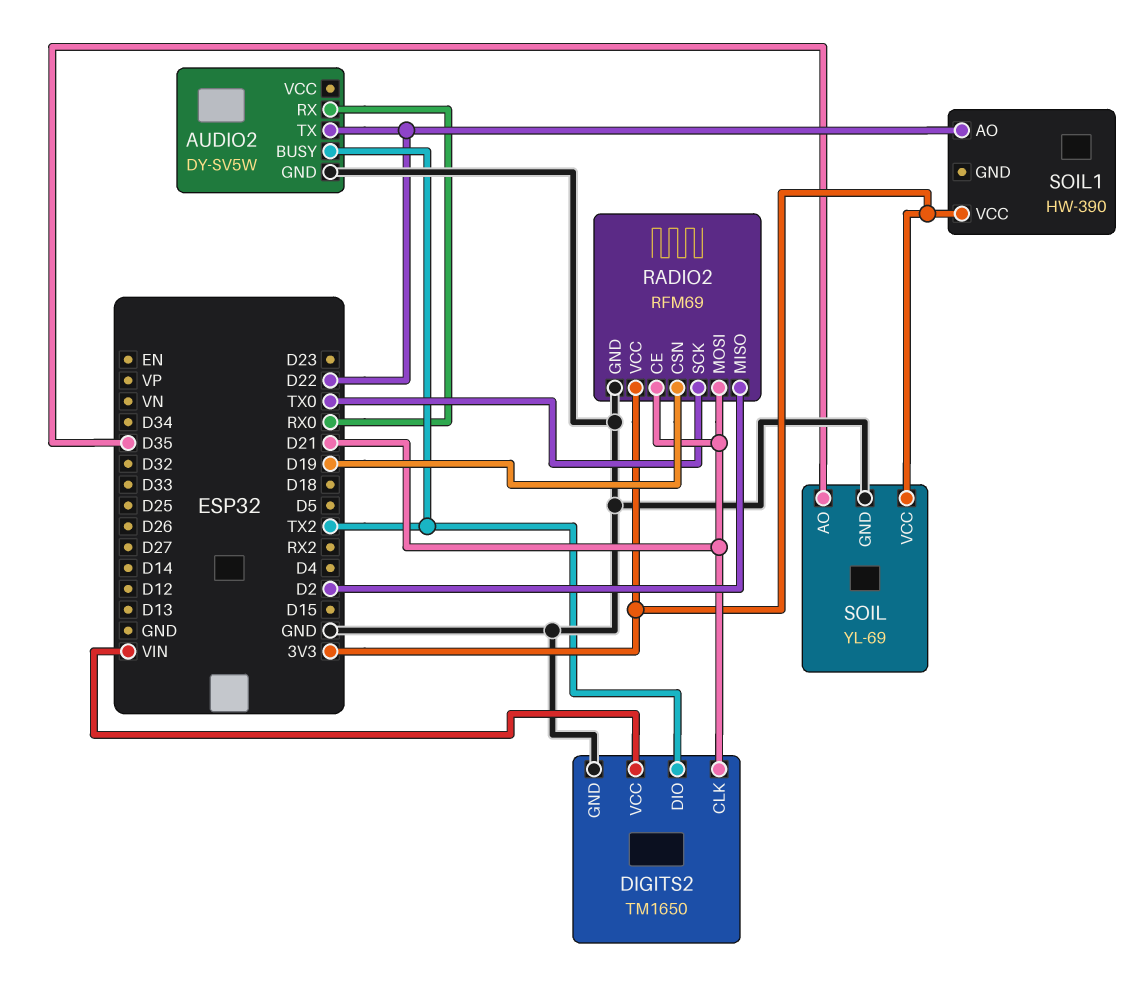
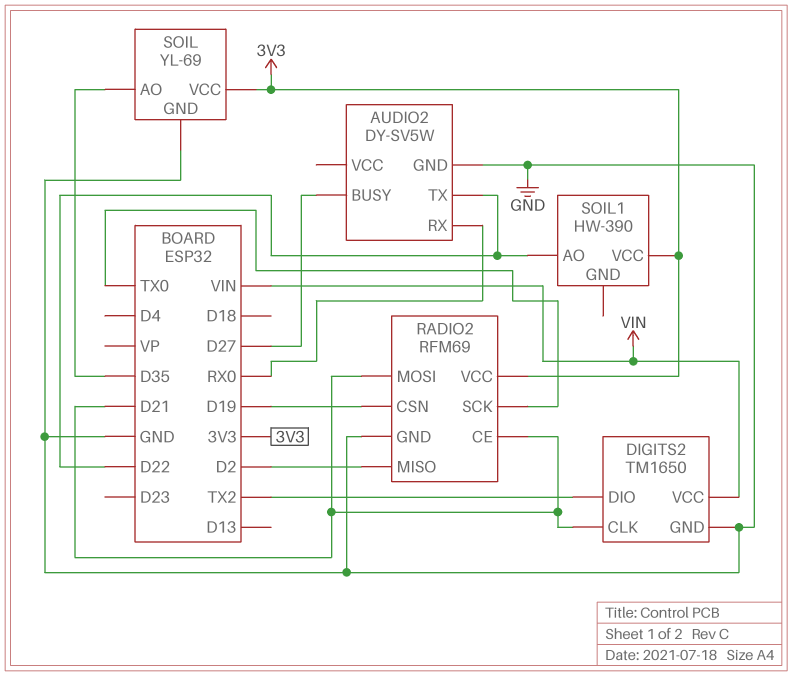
AUDIO2 pin BUSY: TX2 -> D27

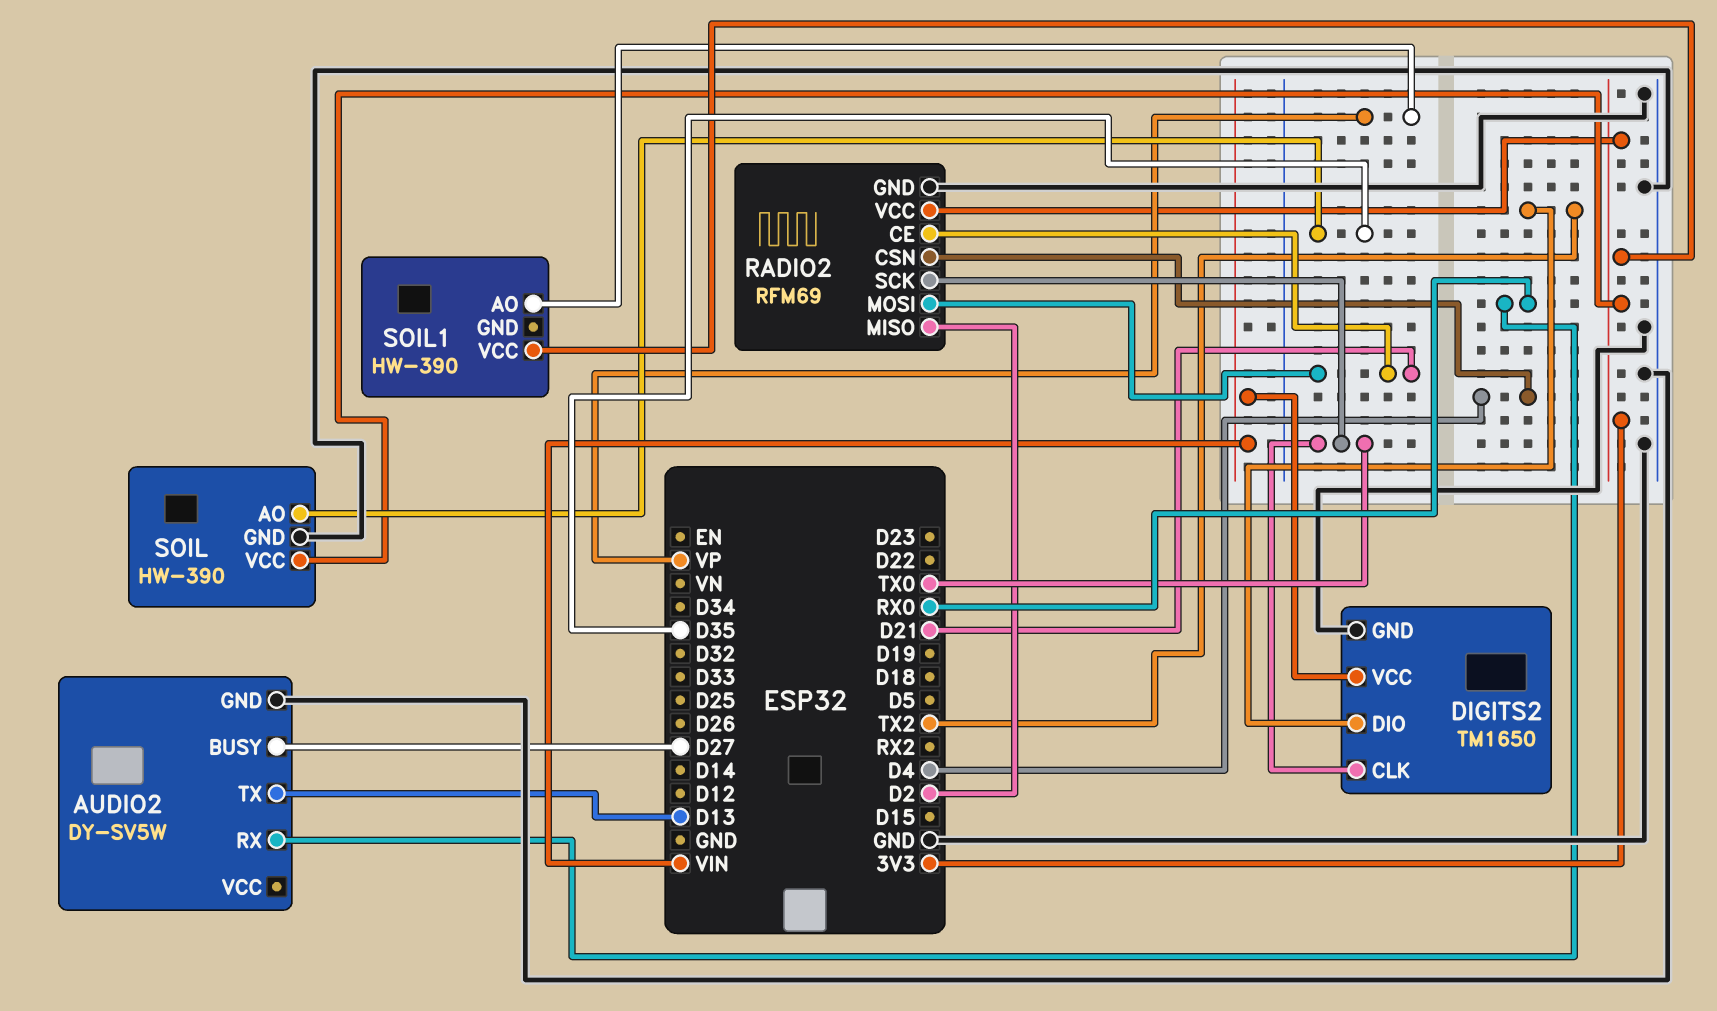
AUDIO2 pin TX: D22 -> D13
DIGITS2 pin CLK: D21 -> TX0
RADIO2 pin CSN: D19 -> D4
SOIL: YL-69 -> HW-390
SOIL1 pin AO: D22 -> VP

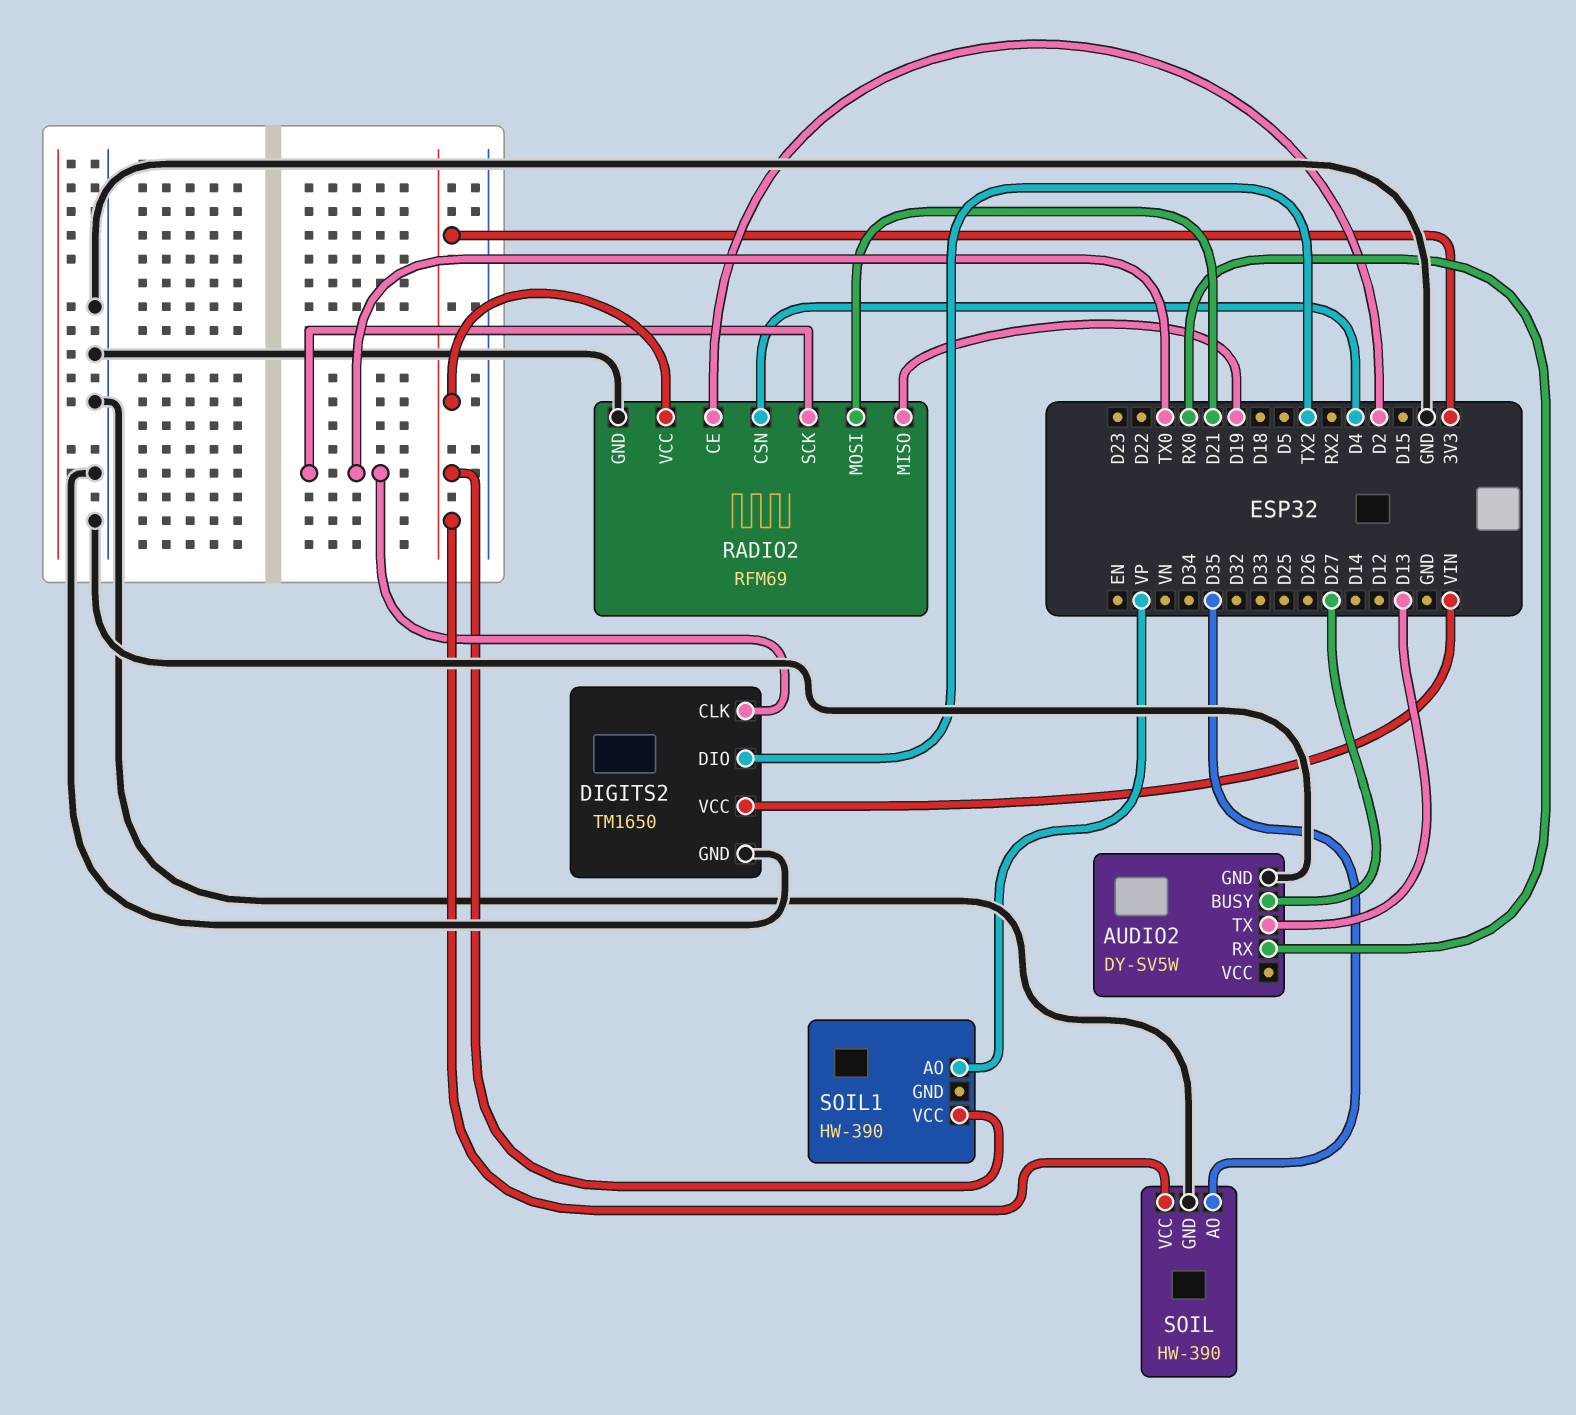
RADIO2 pin CE: D21 -> D2
RADIO2 pin MISO: D2 -> D19

